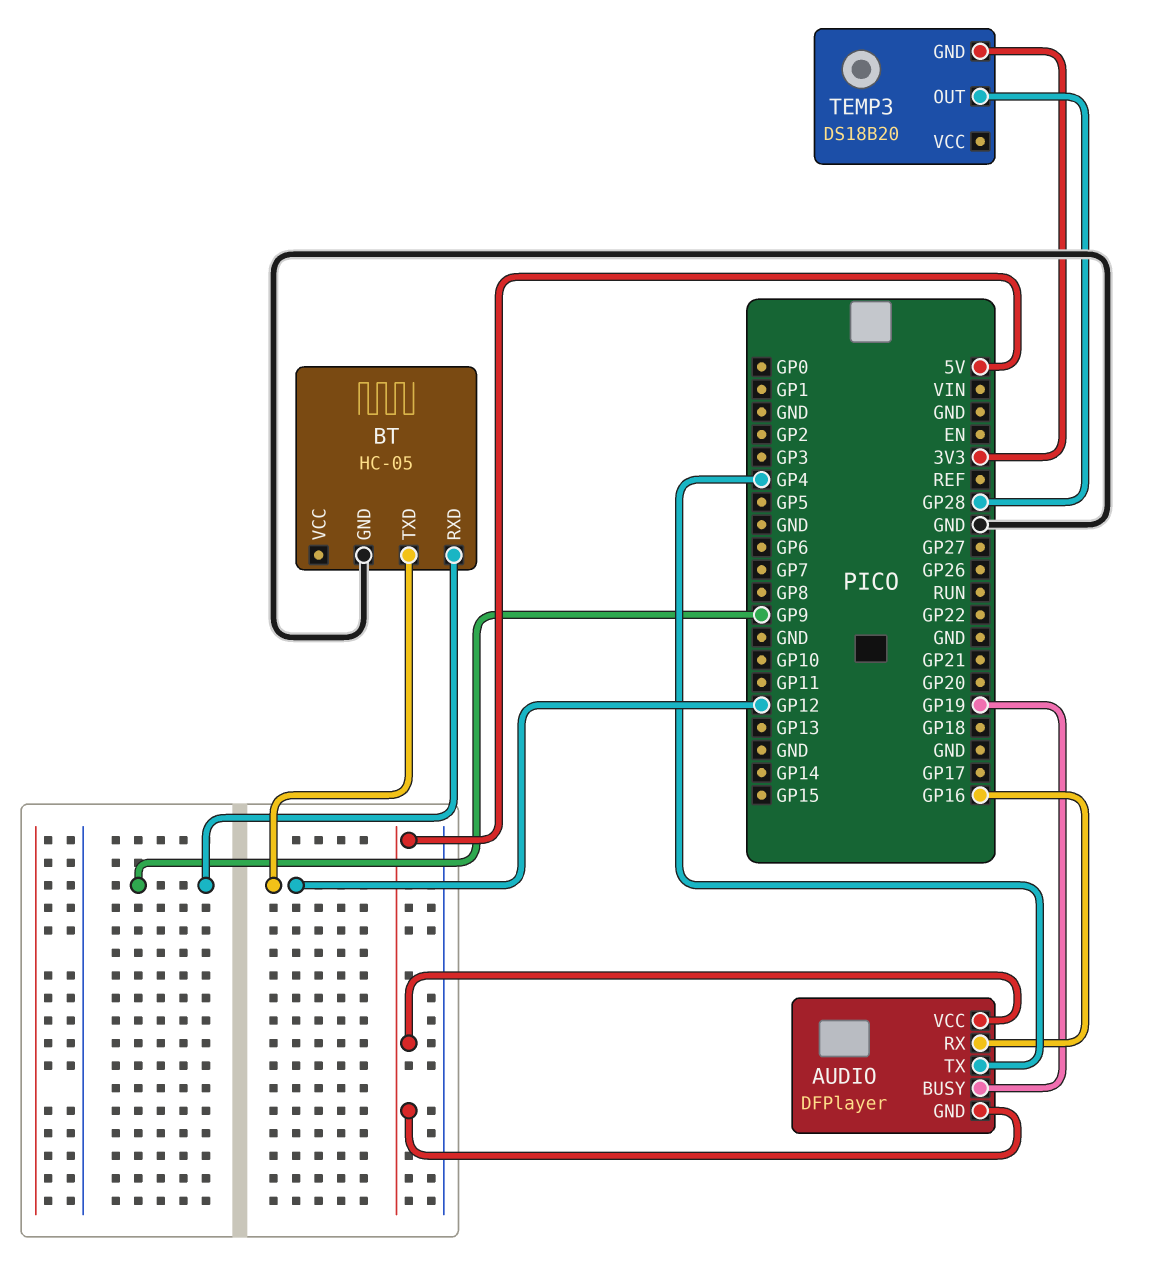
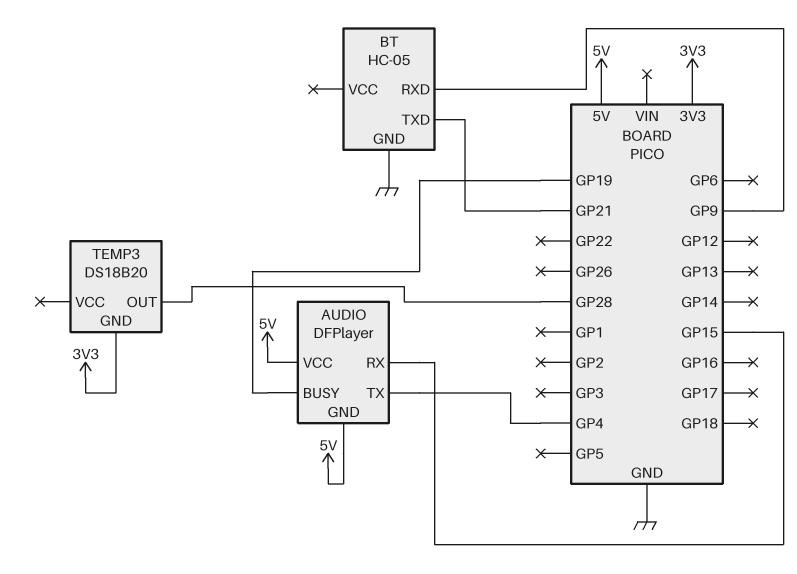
AUDIO pin RX: GP16 -> GP15
BT pin TXD: GP12 -> GP21

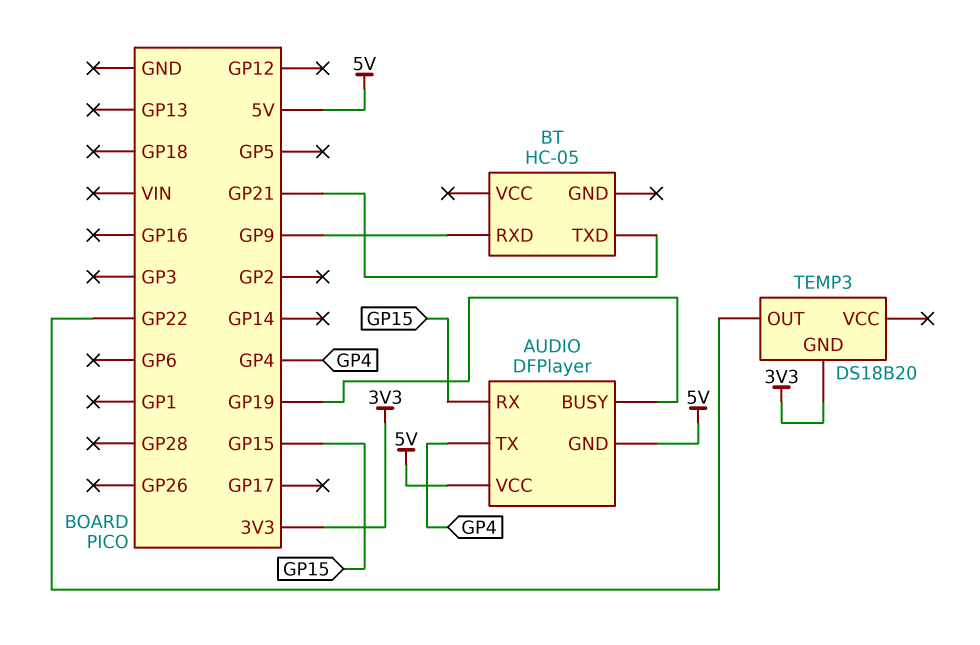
BT pin GND: GND -> none
TEMP3 pin OUT: GP28 -> GP22

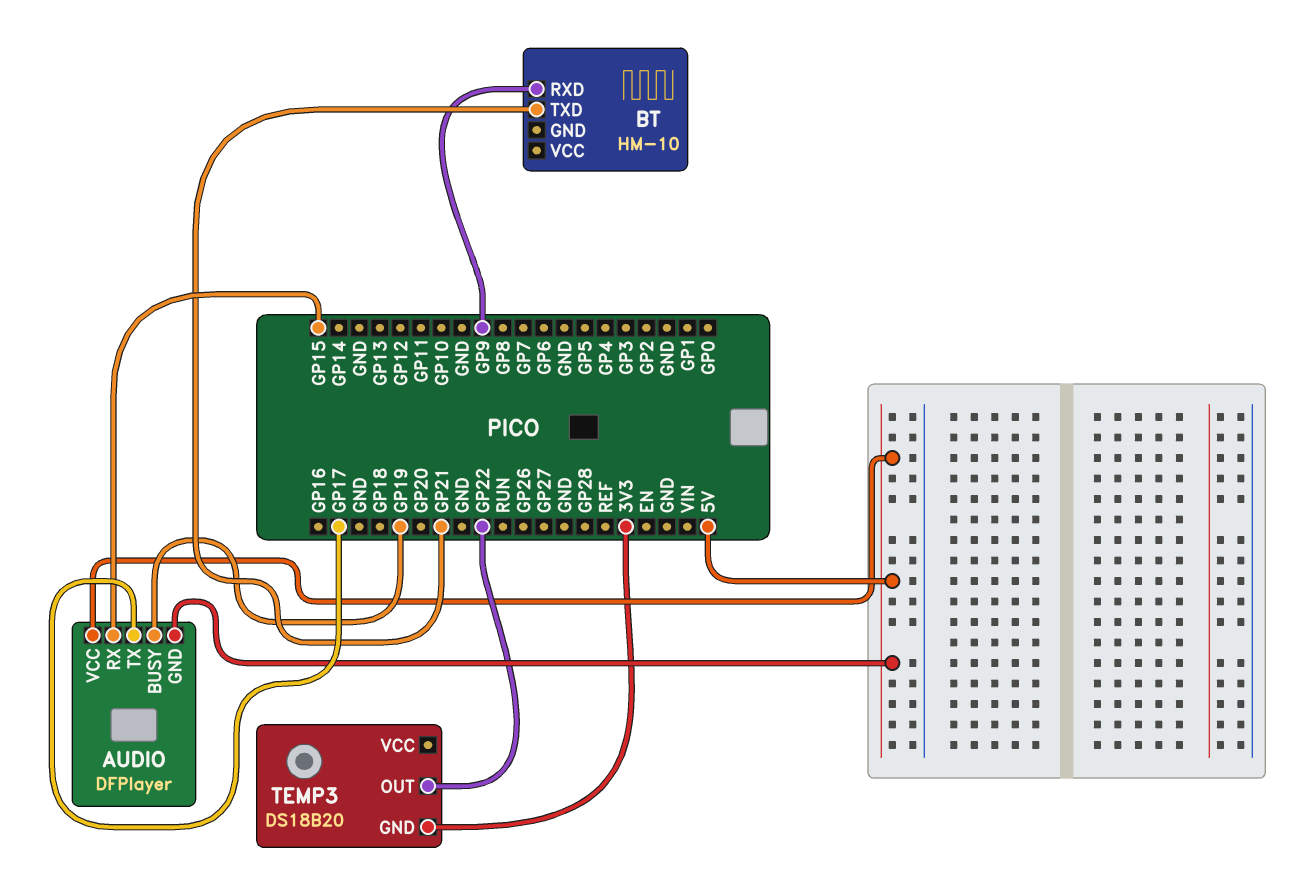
AUDIO pin TX: GP4 -> GP17
BT: HC-05 -> HM-10

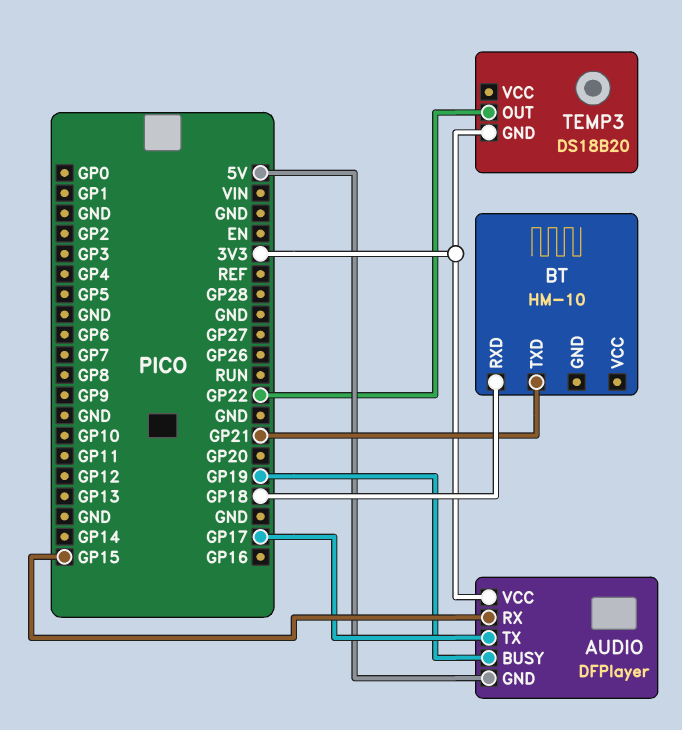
AUDIO pin VCC: 5V -> 3V3
BT pin RXD: GP9 -> GP18

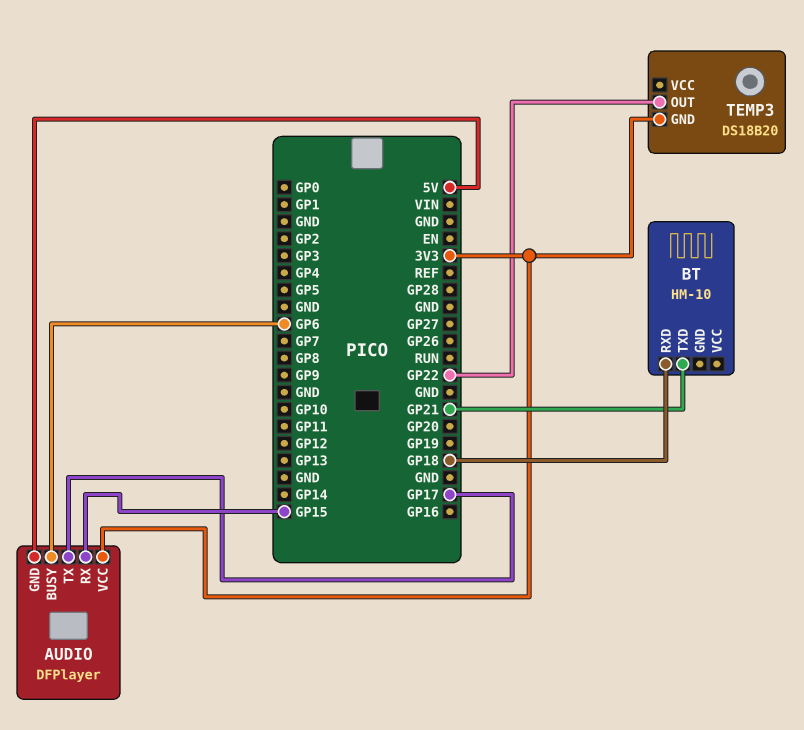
AUDIO pin BUSY: GP19 -> GP6

